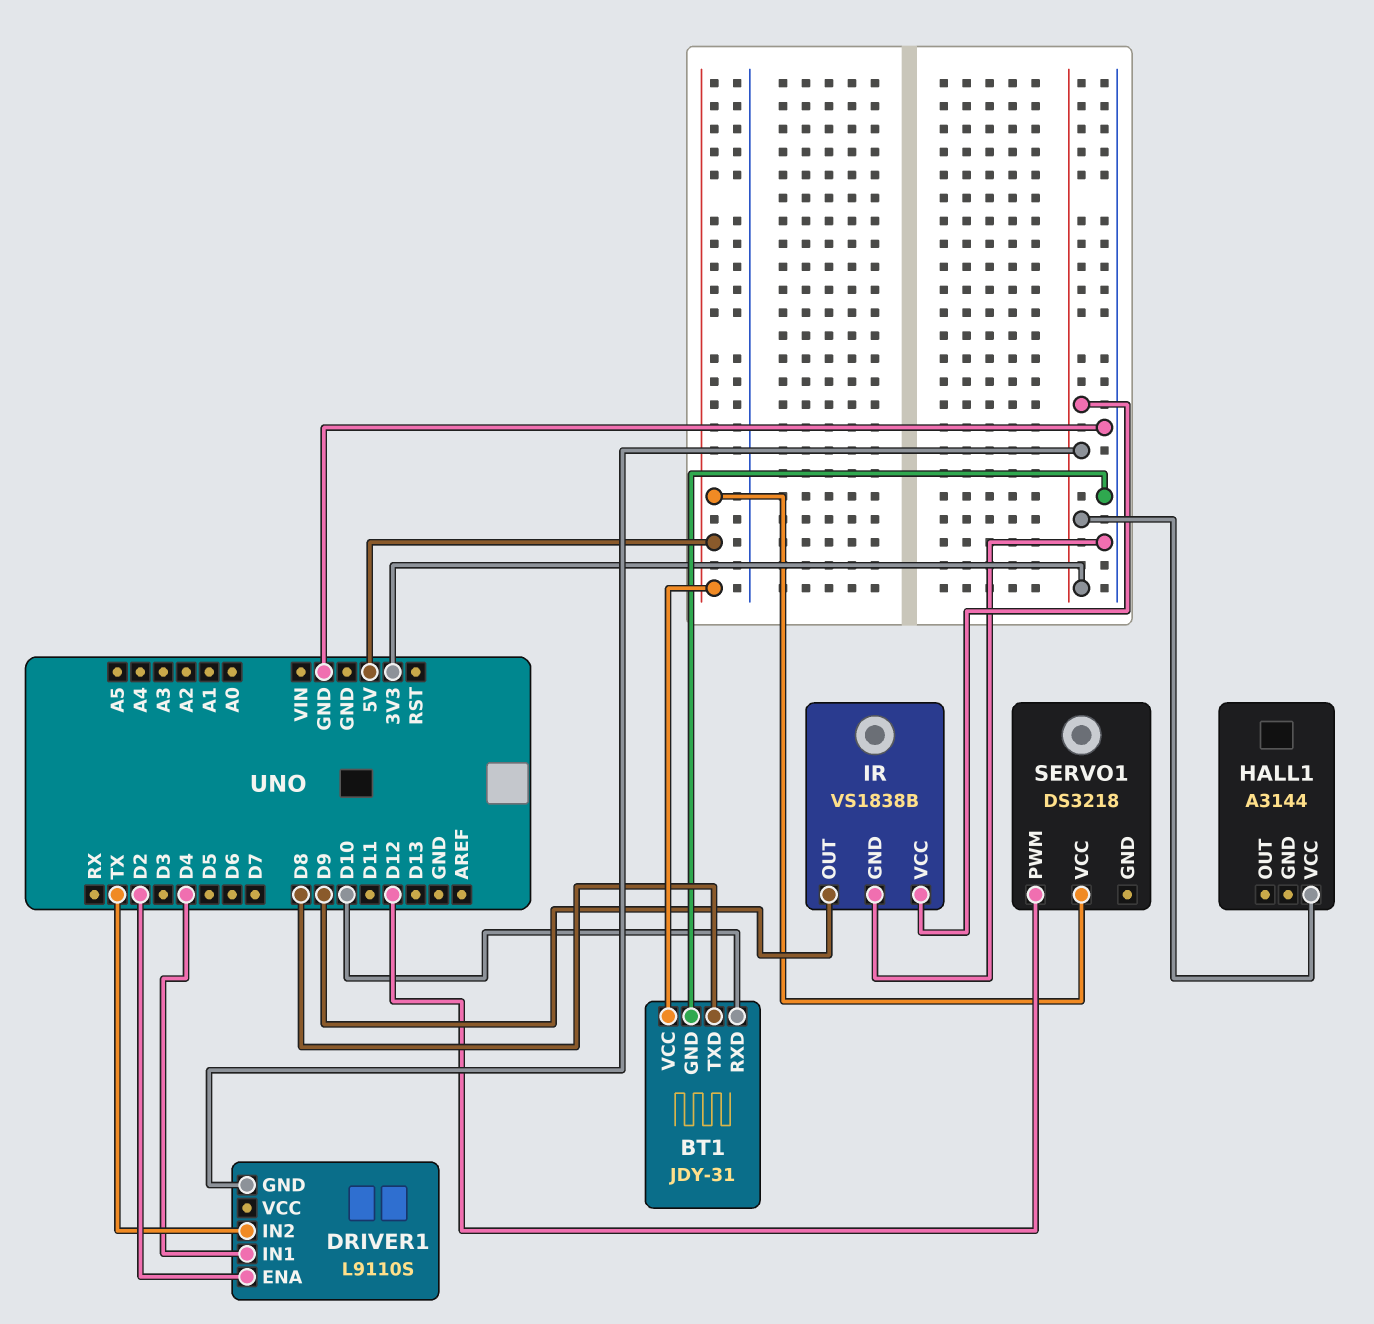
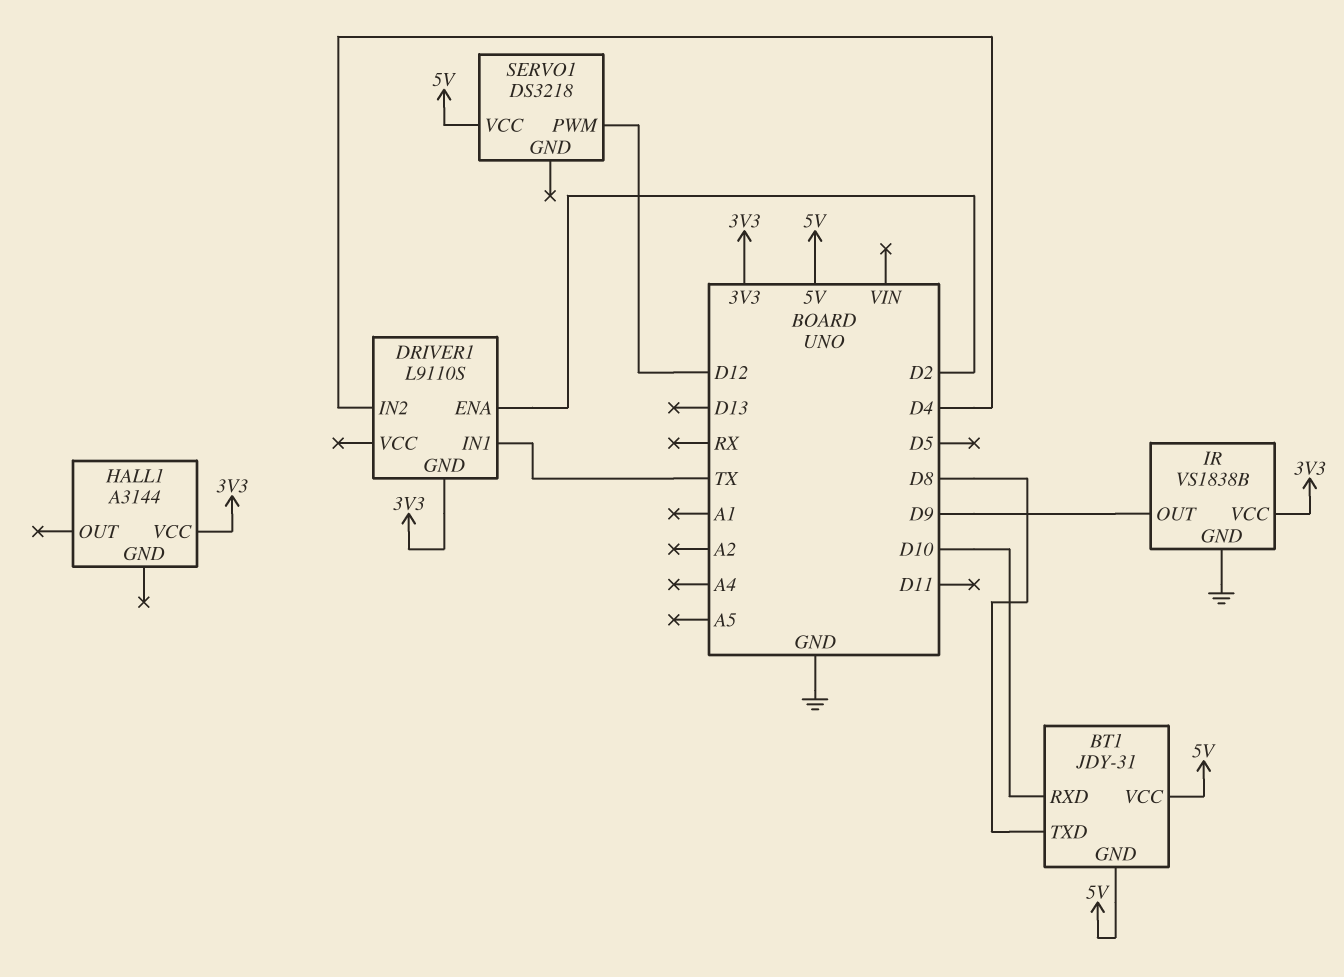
BT1 pin GND: GND -> 5V
DRIVER1 pin IN1: D4 -> TX
DRIVER1 pin IN2: TX -> D4

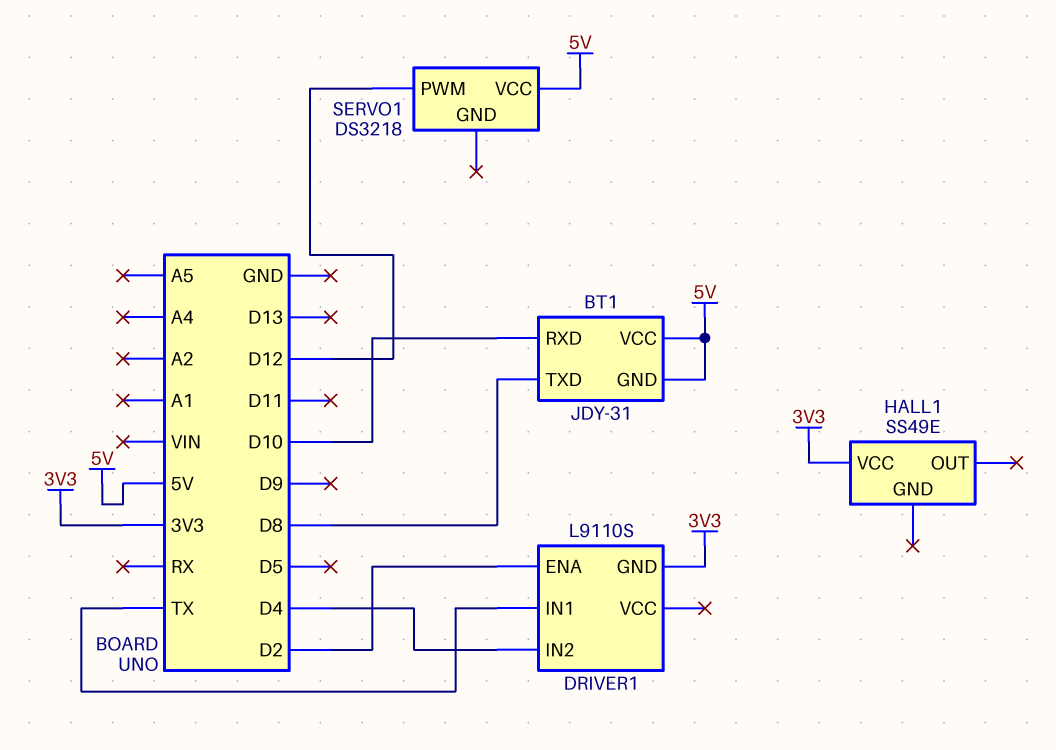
HALL1: A3144 -> SS49E
IR: VS1838B -> none
IR pin GND: GND -> none
IR pin OUT: D9 -> none
IR pin VCC: 3V3 -> none

